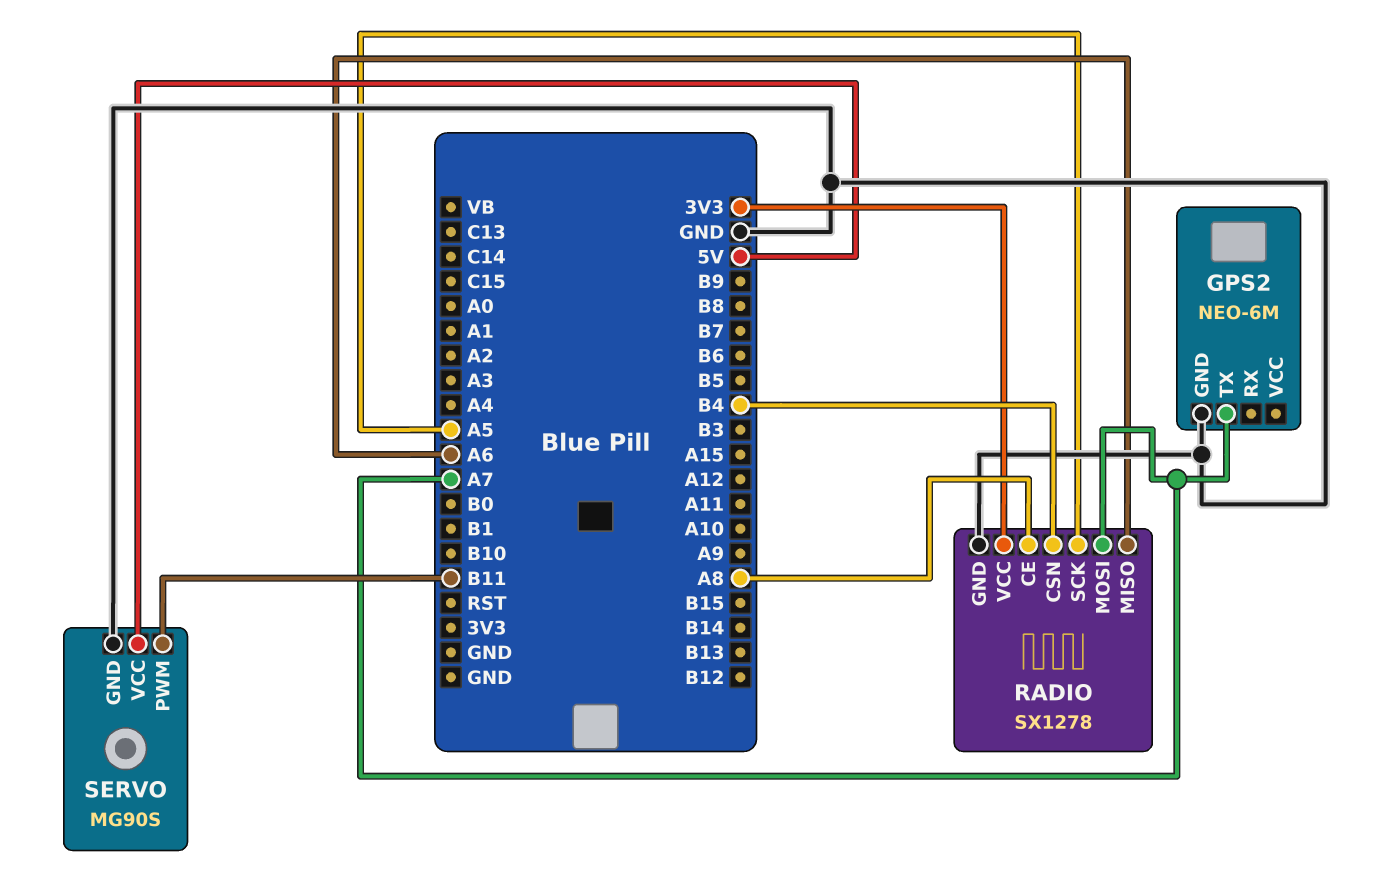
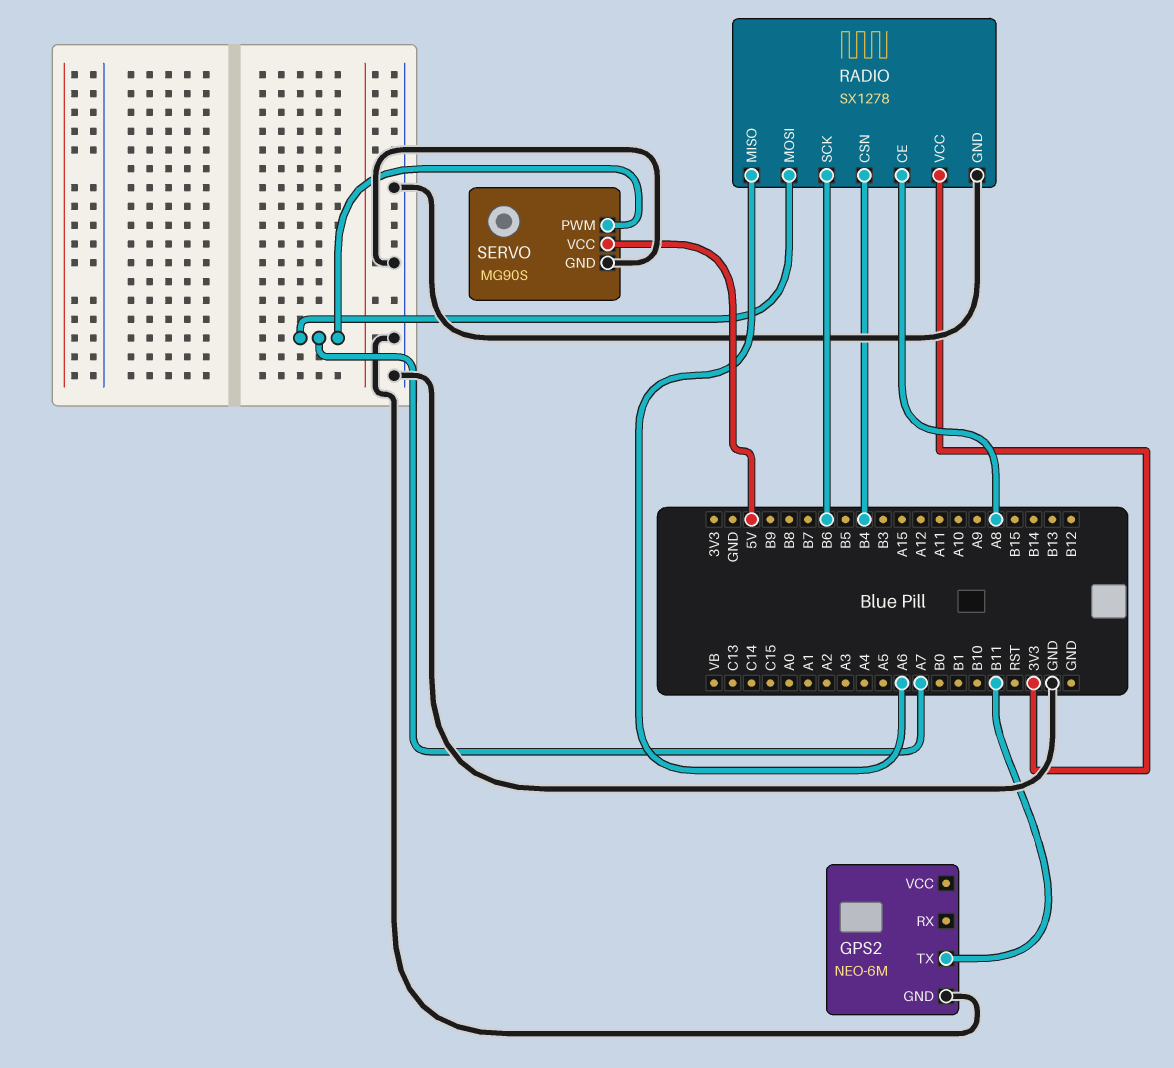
GPS2 pin TX: A7 -> B11
RADIO pin SCK: A5 -> B6
SERVO pin PWM: B11 -> A7

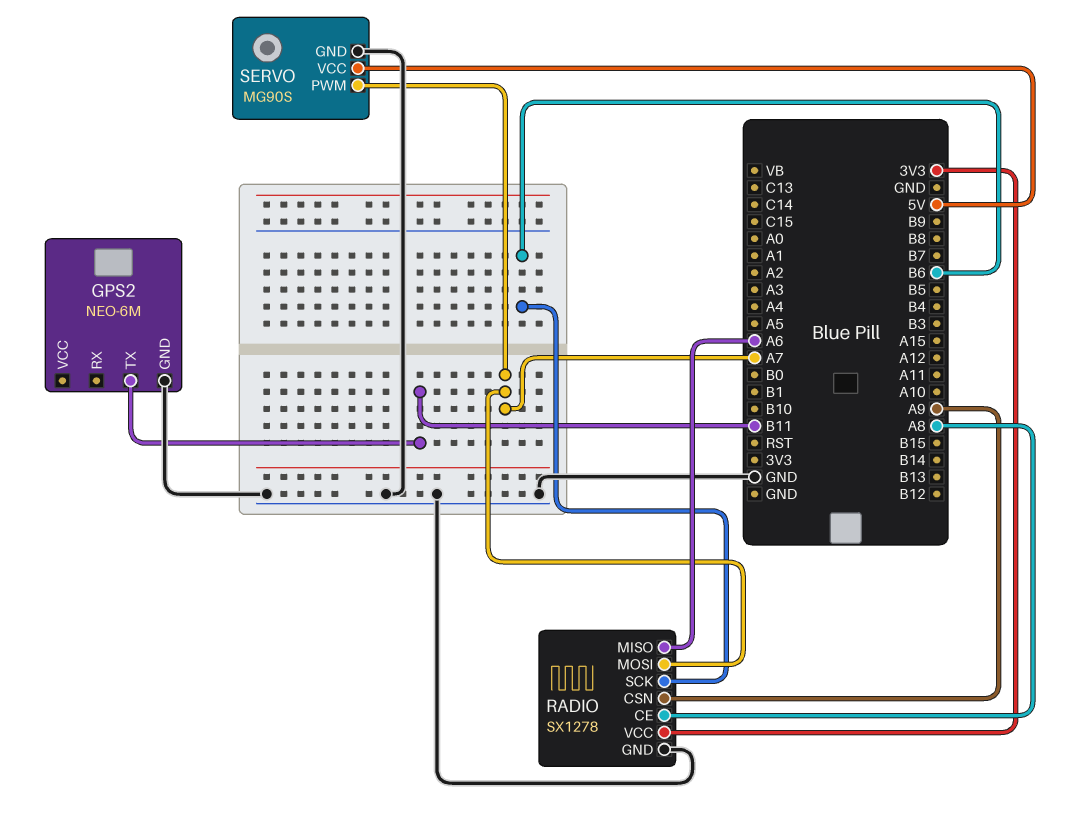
RADIO pin CSN: B4 -> A9

